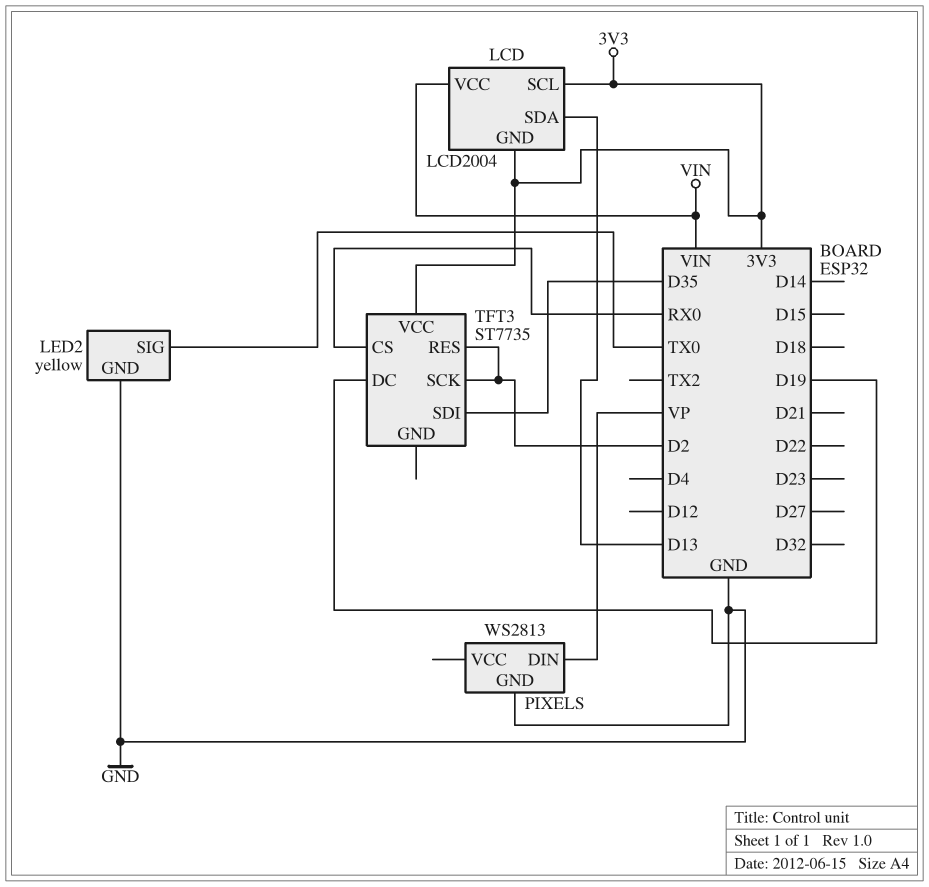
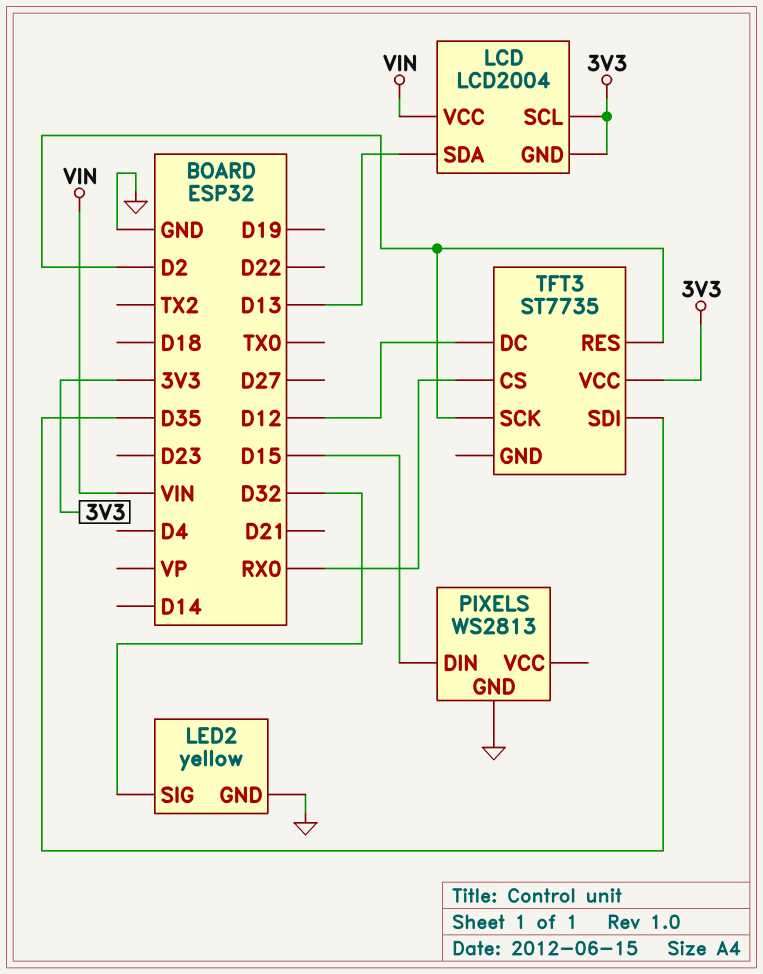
LED2 pin SIG: TX0 -> D32
PIXELS pin DIN: VP -> D15
TFT3 pin DC: D19 -> D12

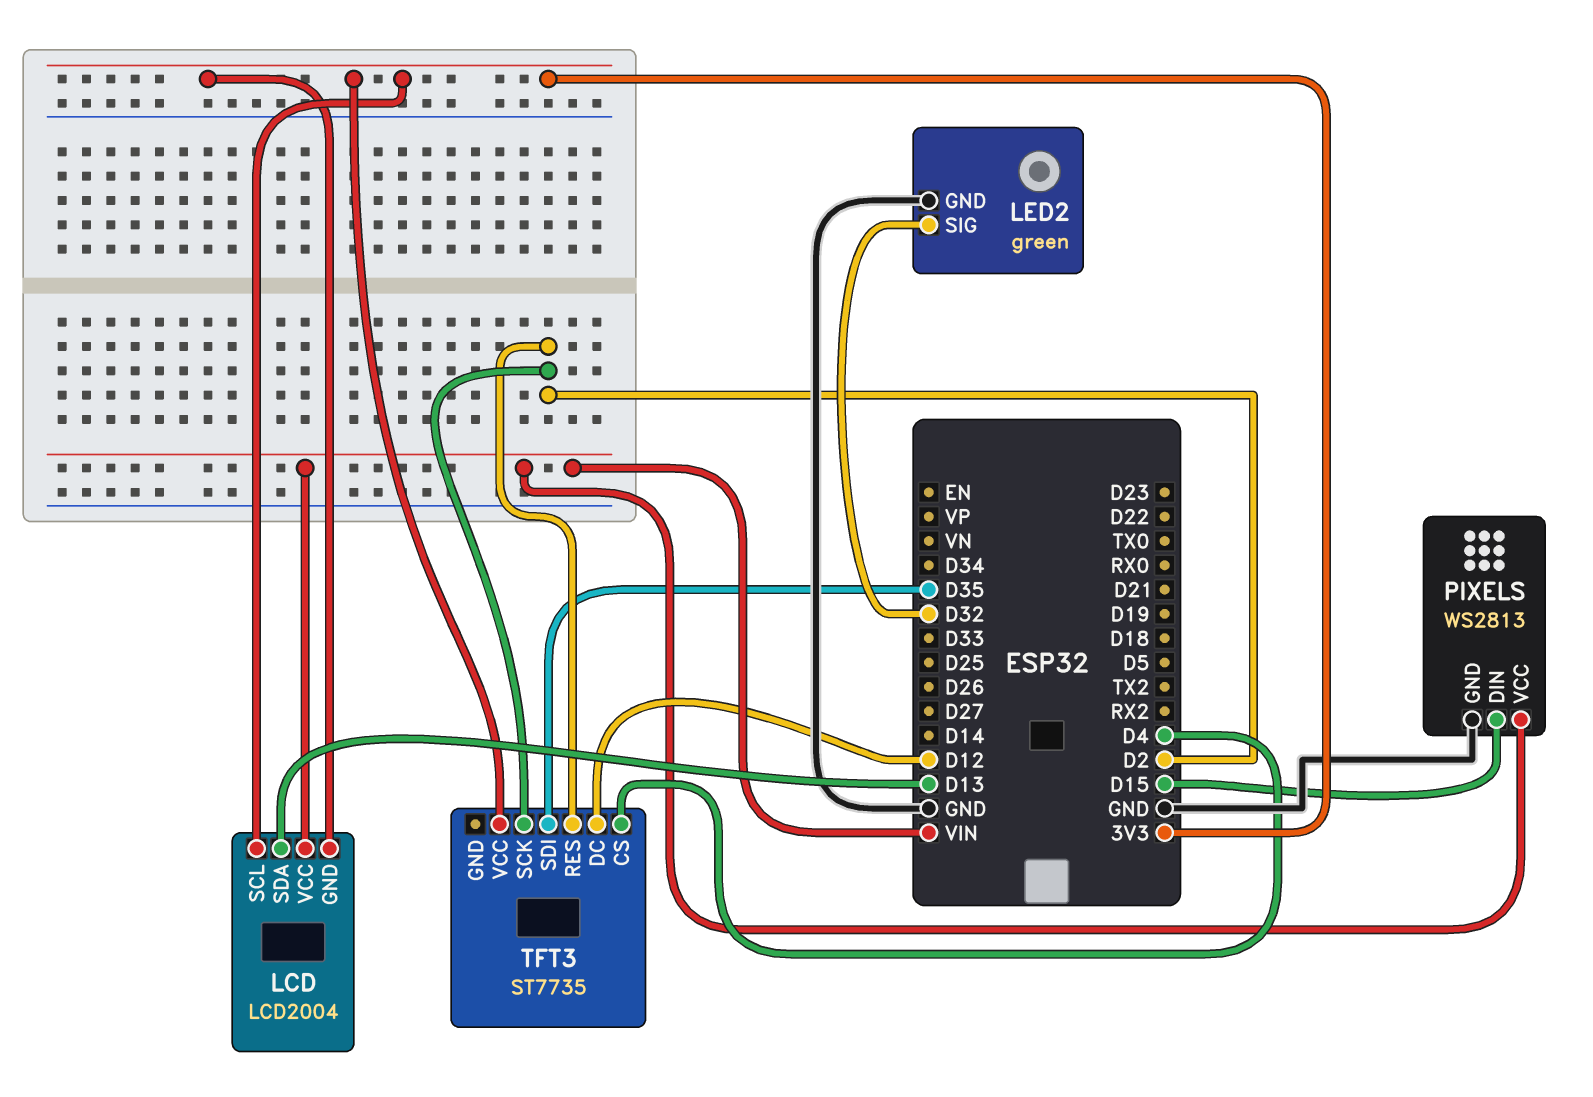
LED2: yellow -> green
PIXELS pin VCC: none -> VIN
TFT3 pin CS: RX0 -> D4

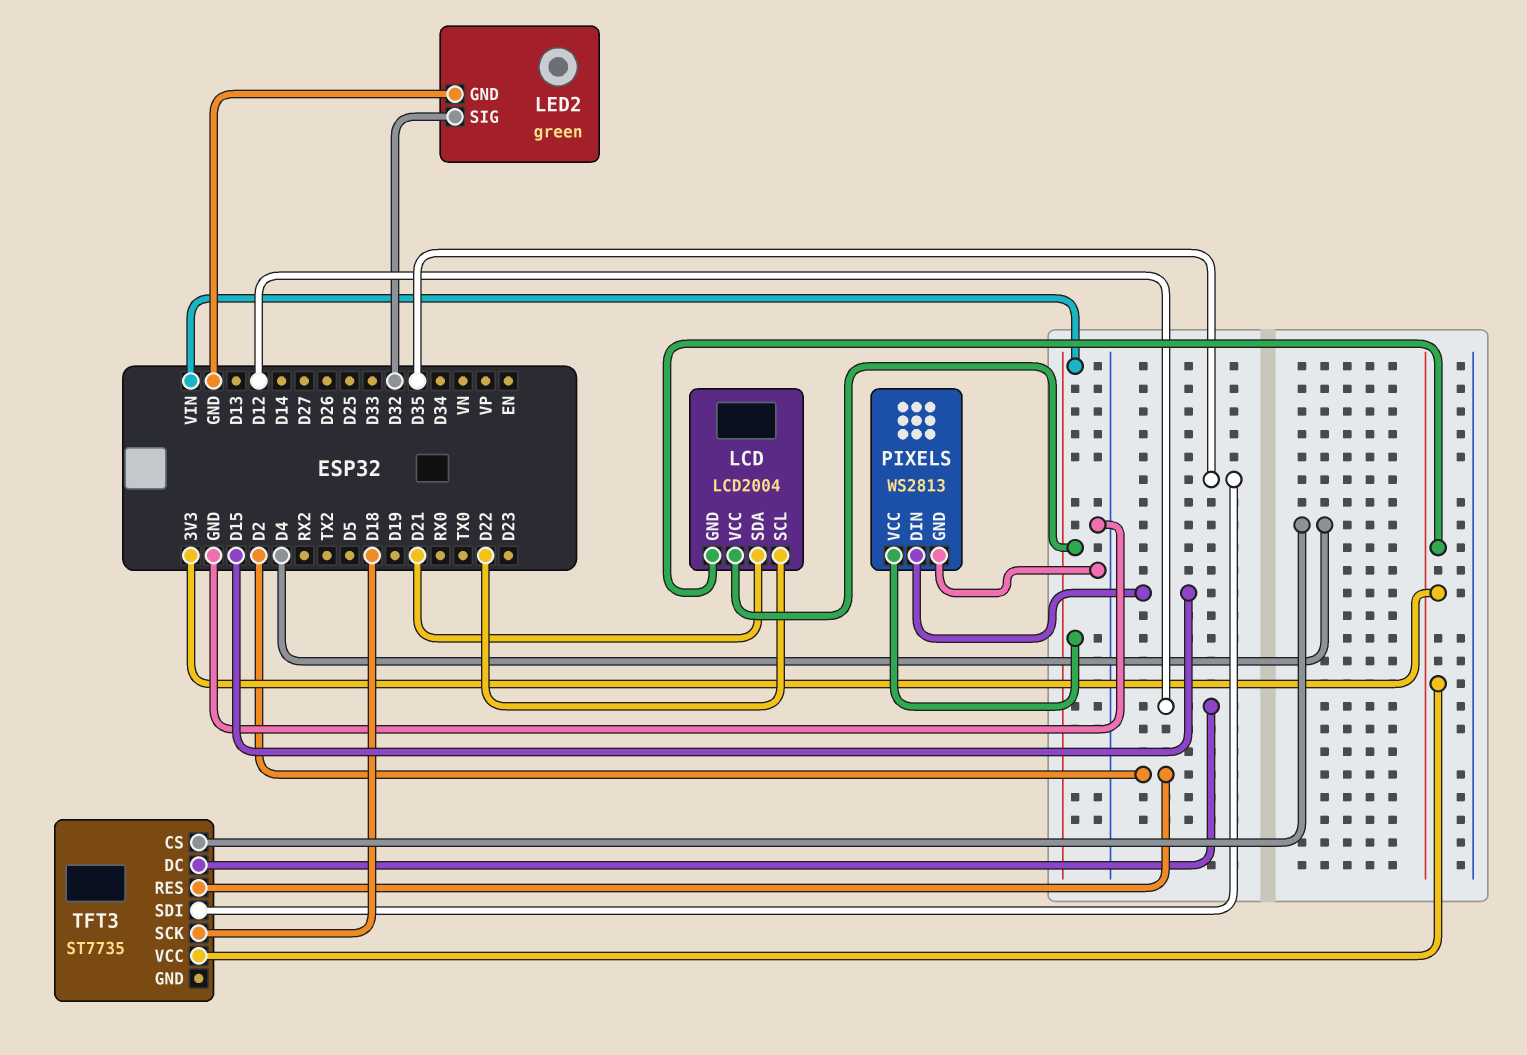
LCD pin SCL: 3V3 -> D22
LCD pin SDA: D13 -> D21
TFT3 pin SCK: D2 -> D18

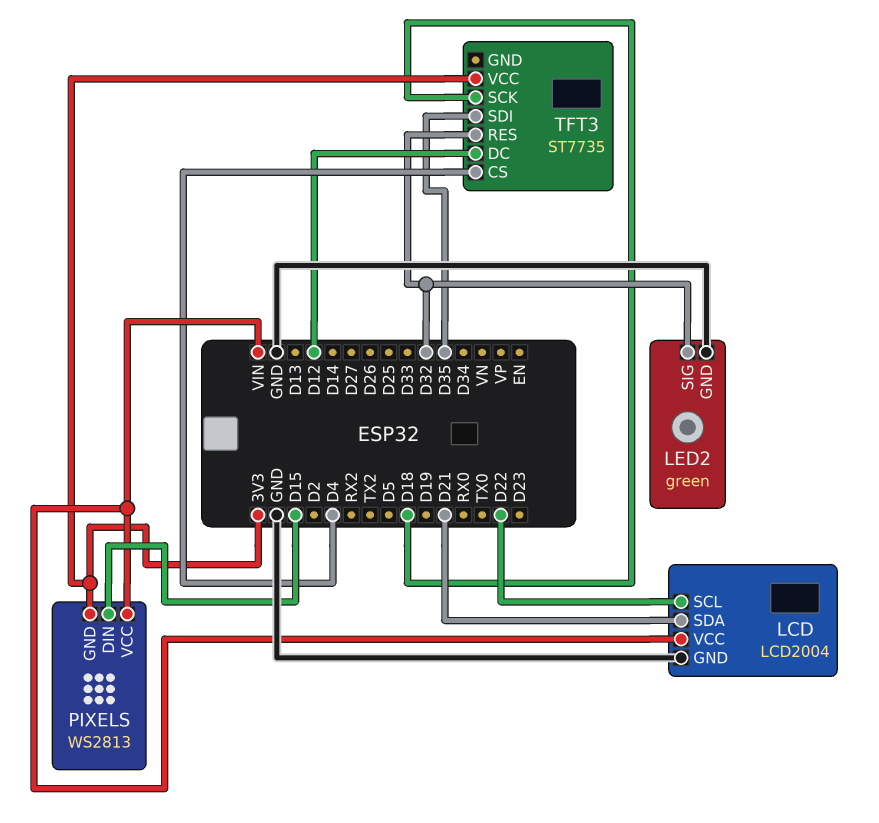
LCD pin GND: 3V3 -> GND
PIXELS pin GND: GND -> 3V3
TFT3 pin RES: D2 -> D32

